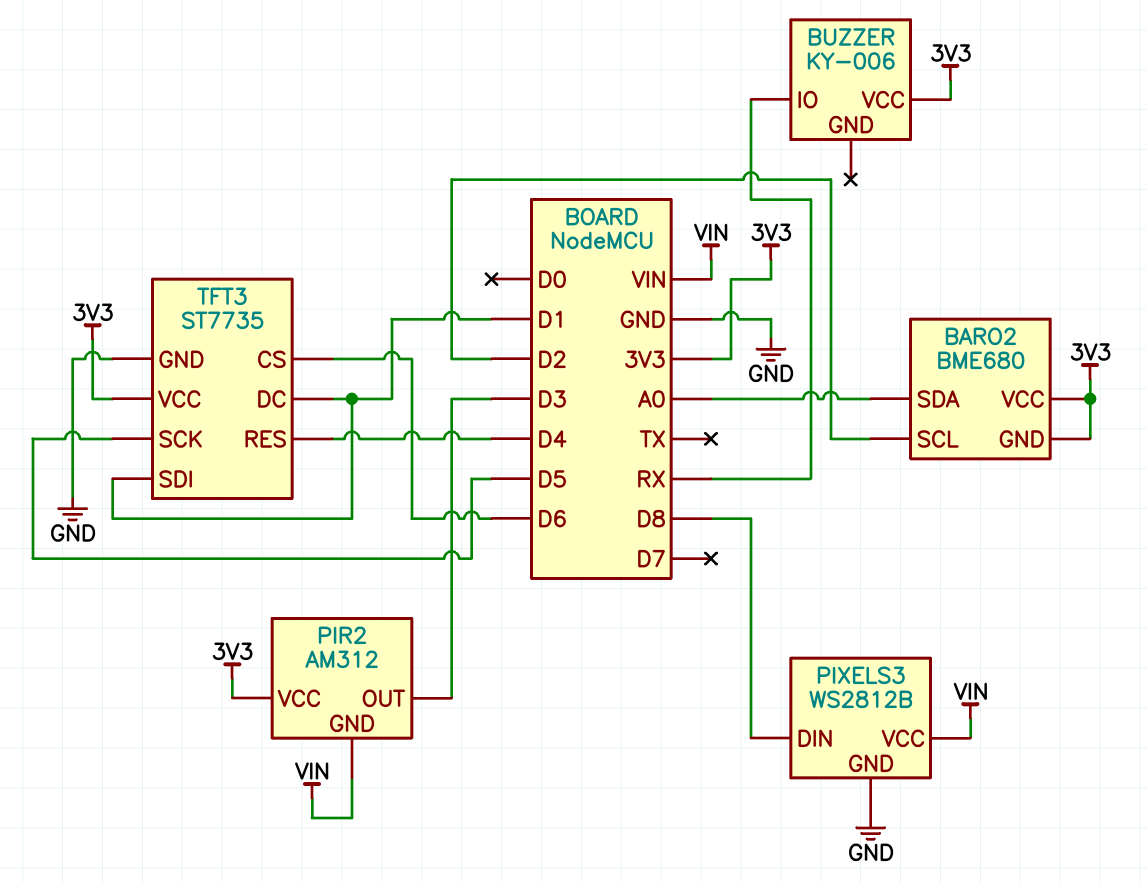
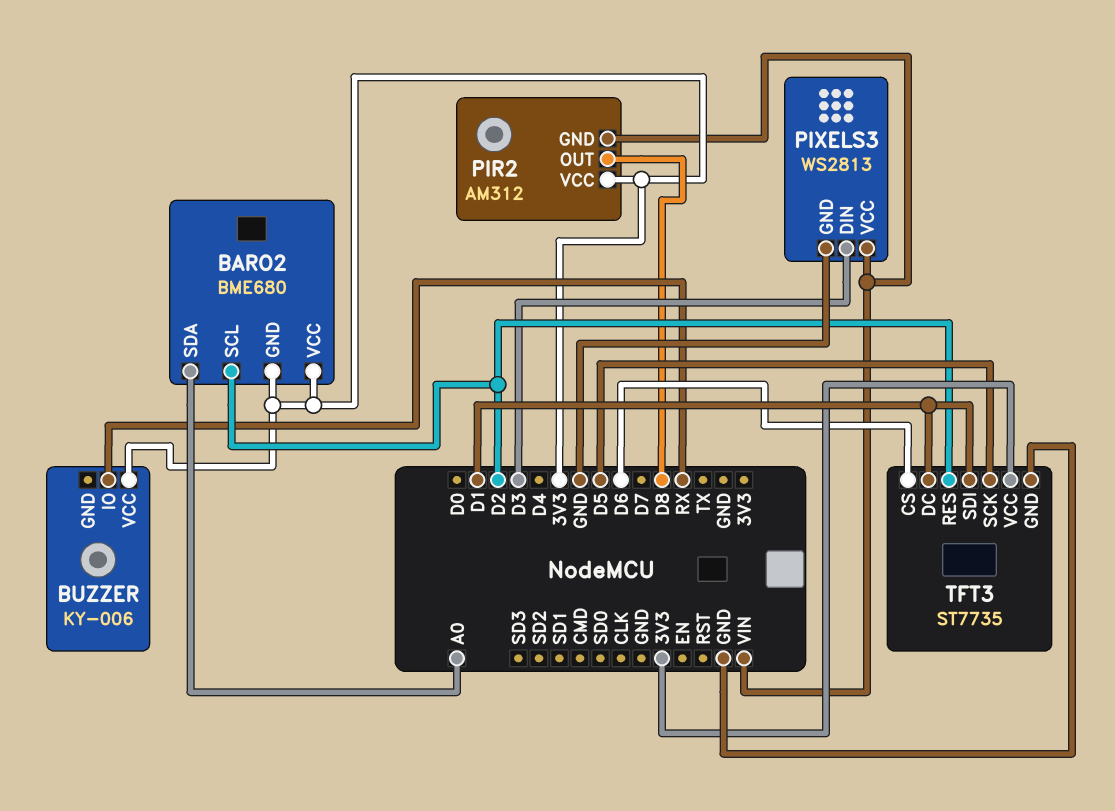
PIR2 pin OUT: D3 -> D8
PIXELS3: WS2812B -> WS2813
PIXELS3 pin DIN: D8 -> D3
TFT3 pin RES: D4 -> D2

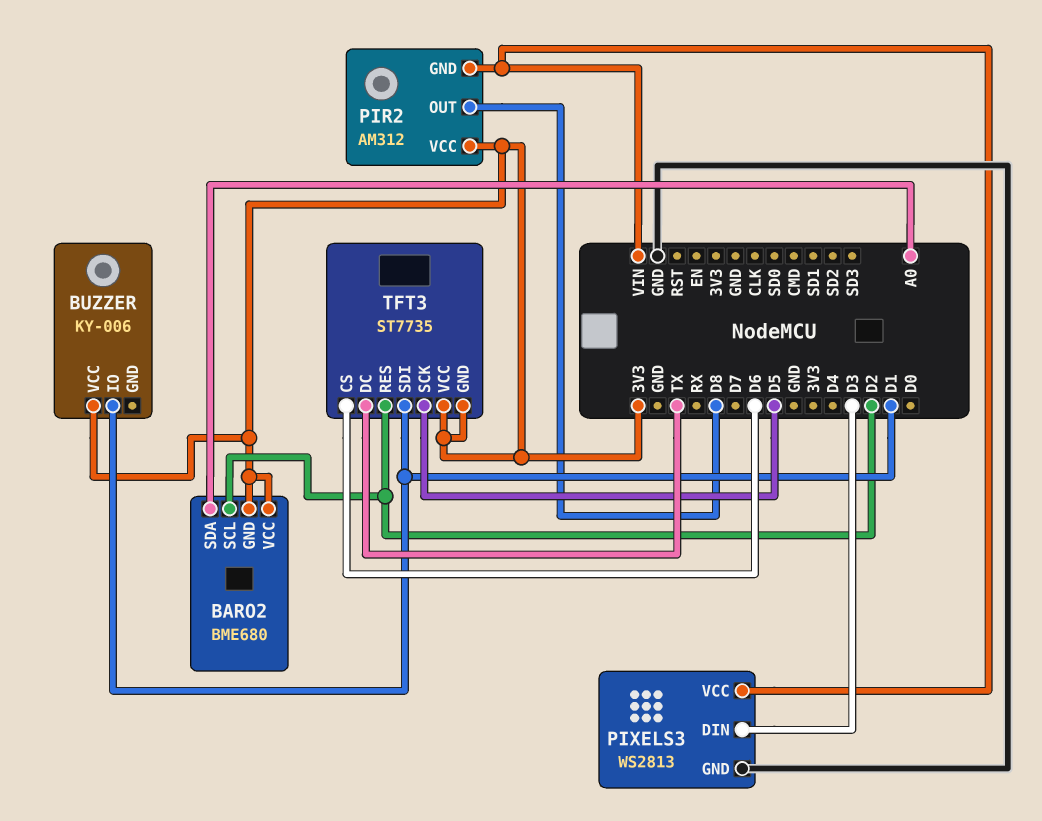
BUZZER pin IO: RX -> D1
TFT3 pin DC: D1 -> TX
TFT3 pin GND: GND -> 3V3

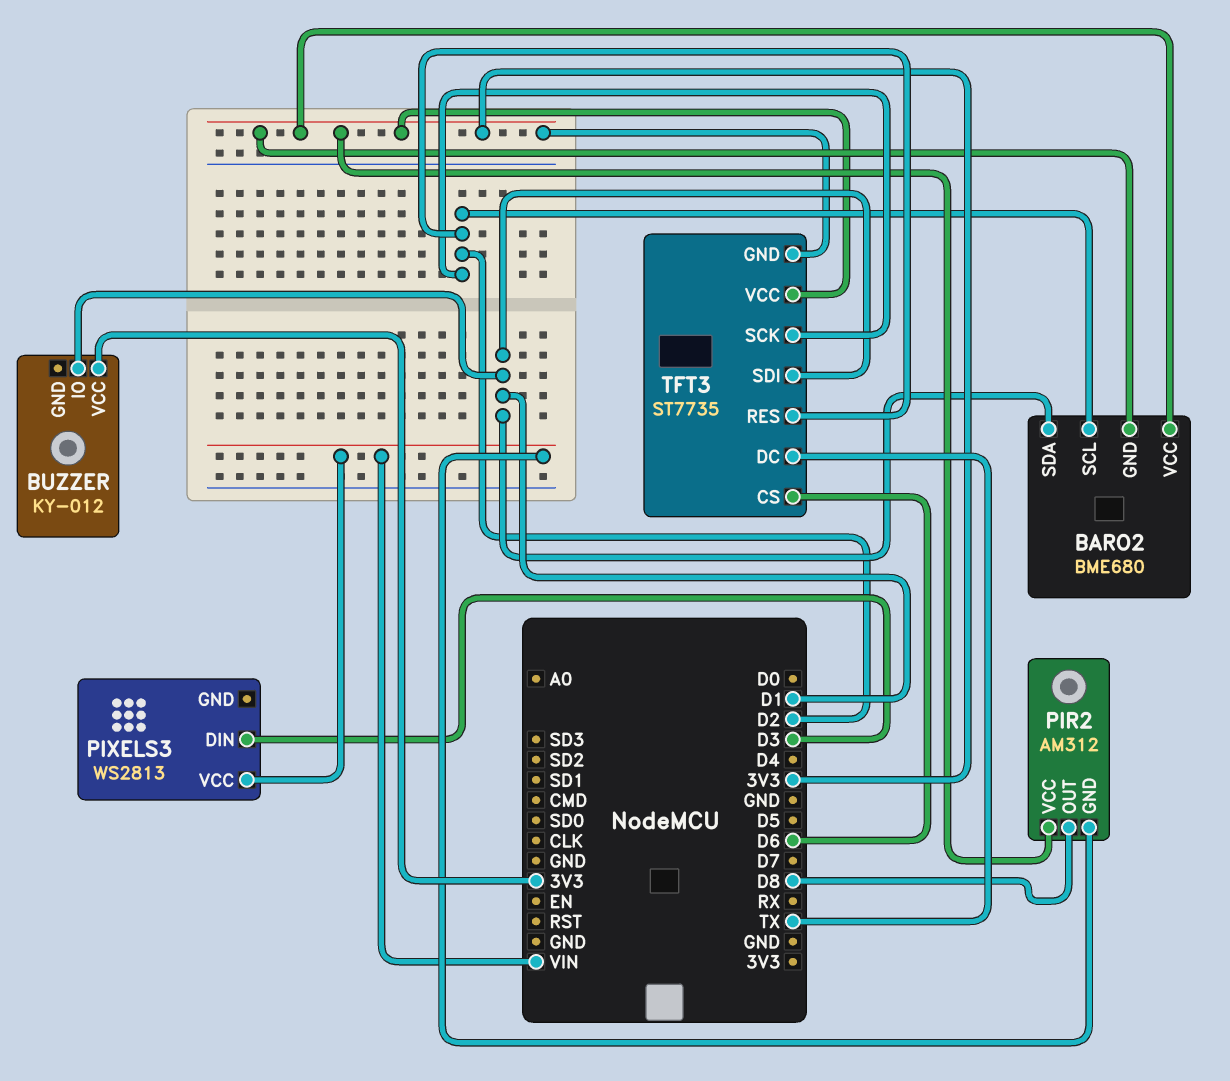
BARO2 pin SDA: A0 -> D1
BUZZER: KY-006 -> KY-012
PIXELS3 pin GND: GND -> none
TFT3 pin SCK: D5 -> D2

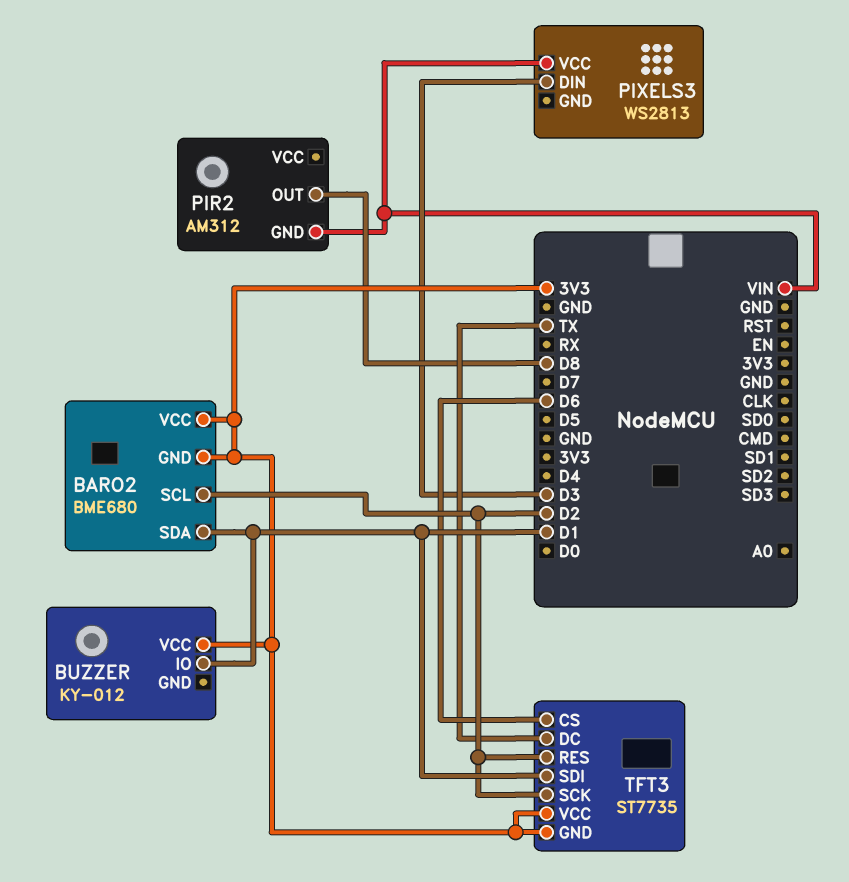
PIR2 pin VCC: 3V3 -> none

